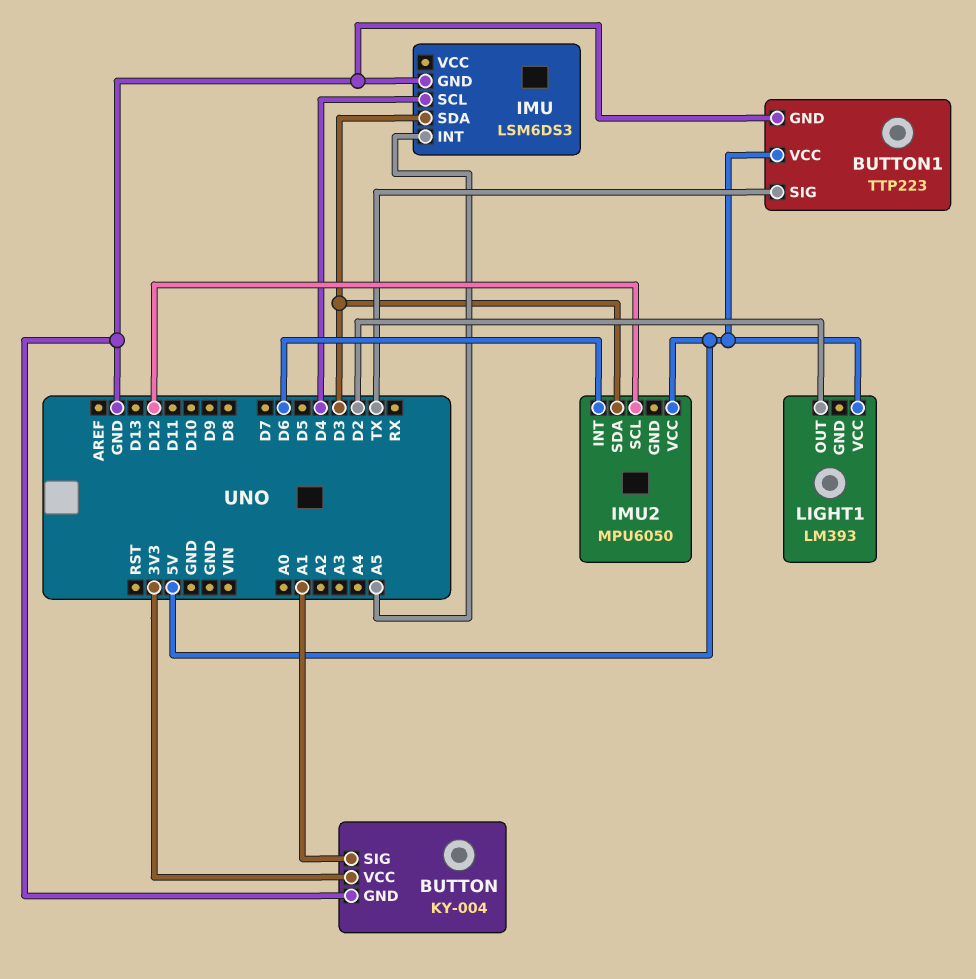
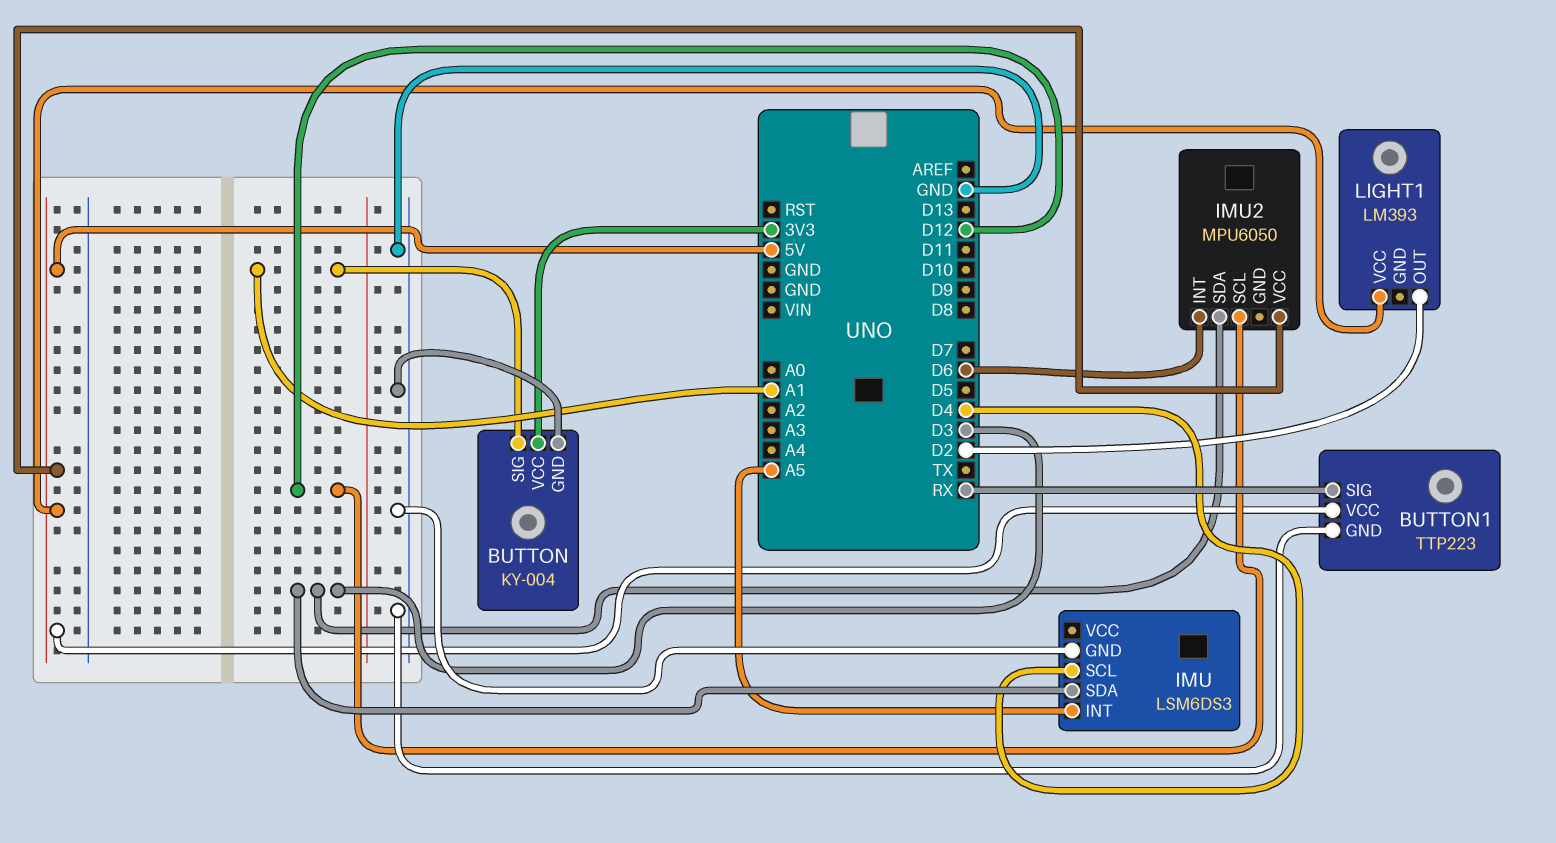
BUTTON1 pin SIG: TX -> RX

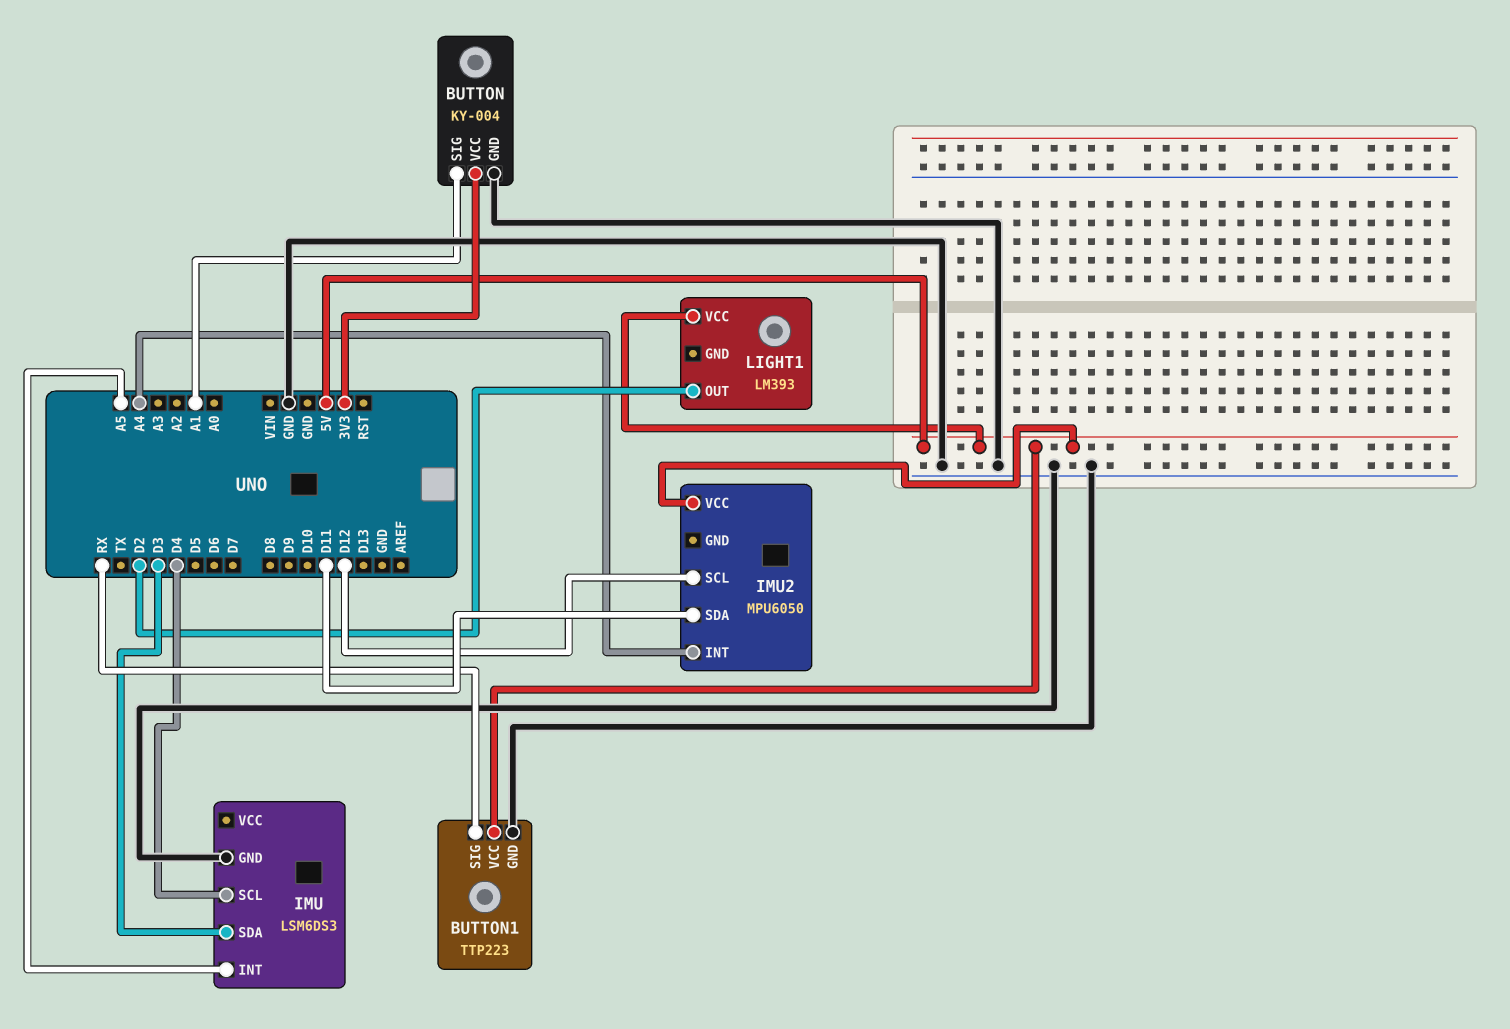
IMU2 pin INT: D6 -> A4
IMU2 pin SDA: D3 -> D11

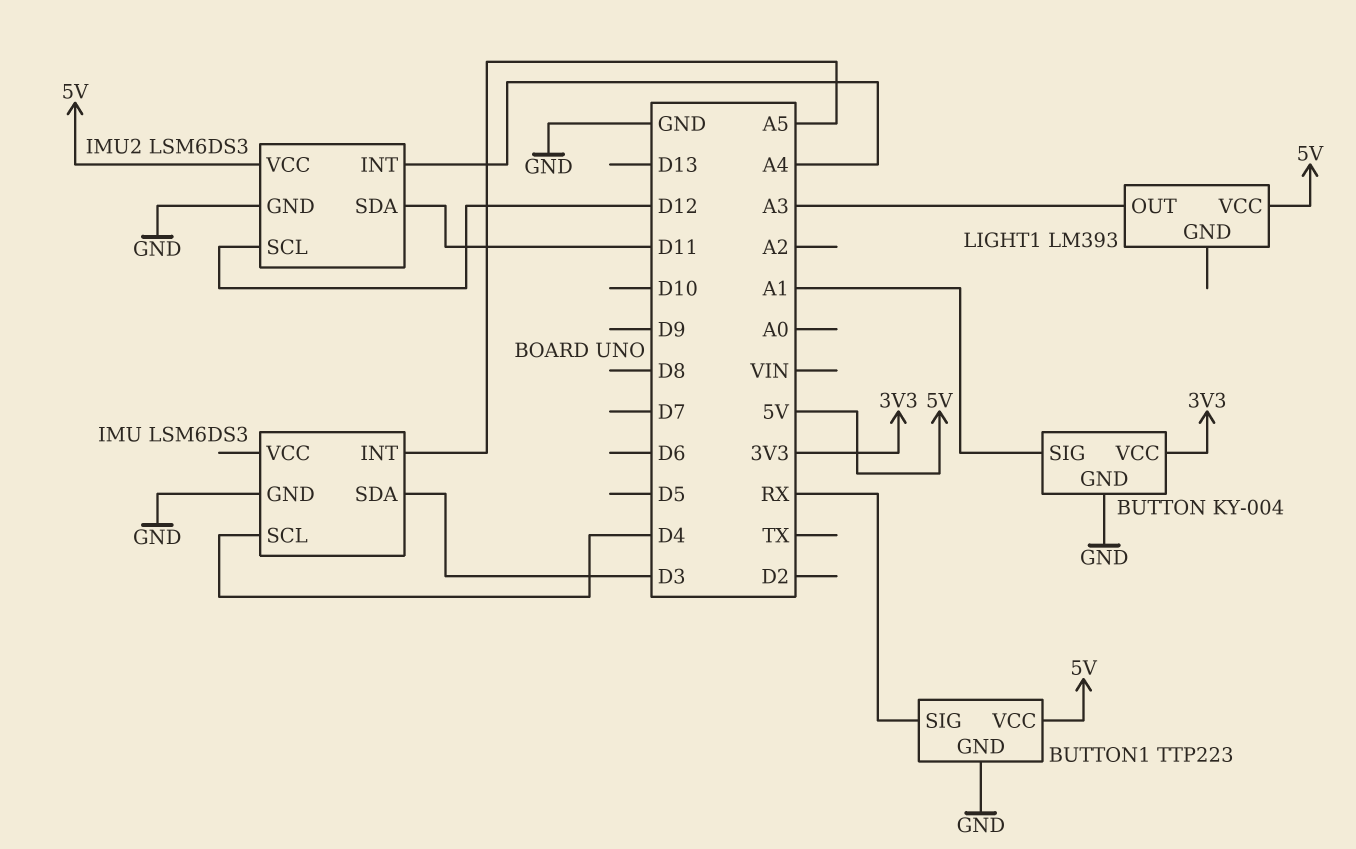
IMU2: MPU6050 -> LSM6DS3
IMU2 pin GND: none -> GND
LIGHT1 pin OUT: D2 -> A3

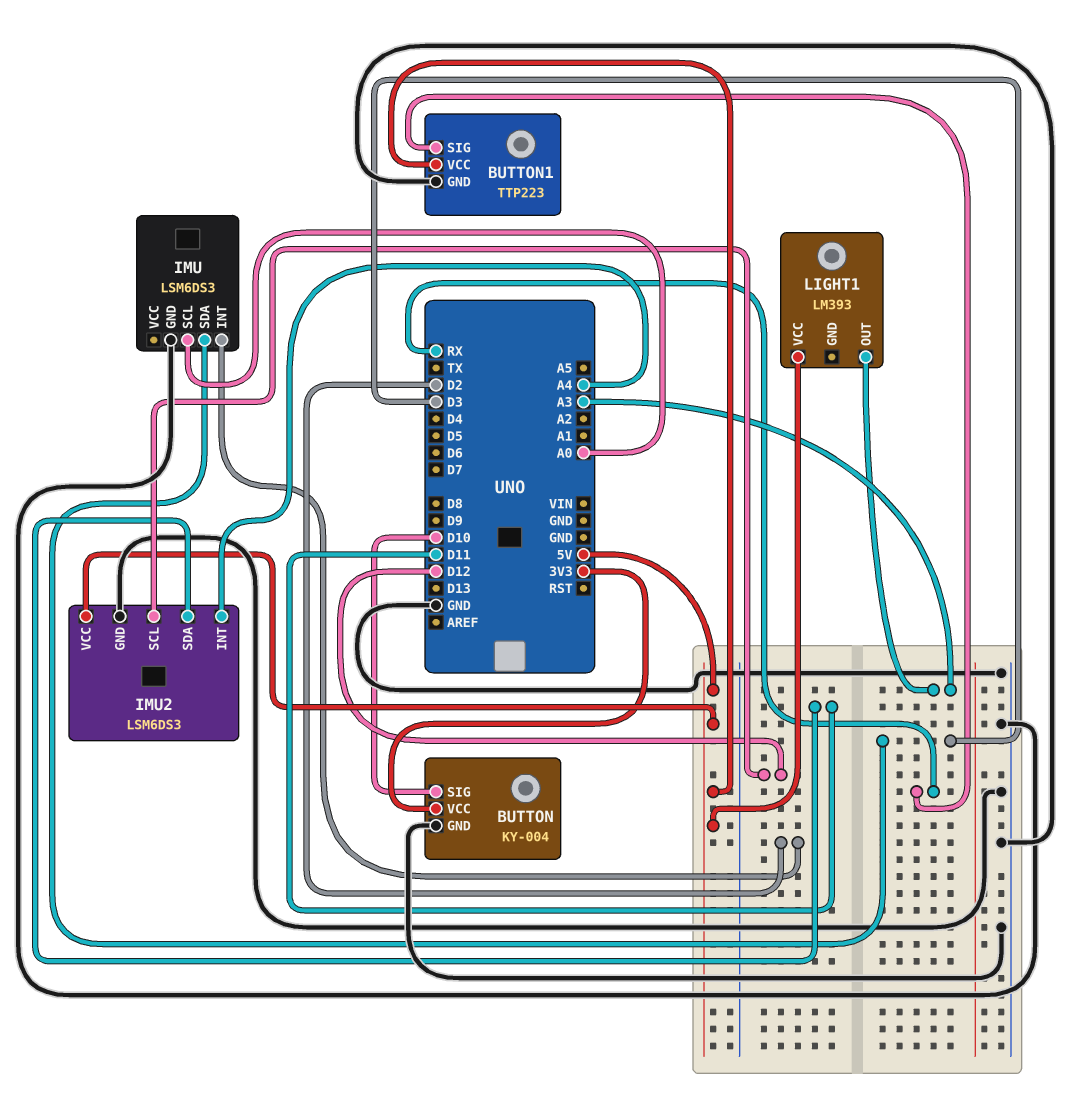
BUTTON pin SIG: A1 -> D10
IMU pin INT: A5 -> D2
IMU pin SCL: D4 -> A0

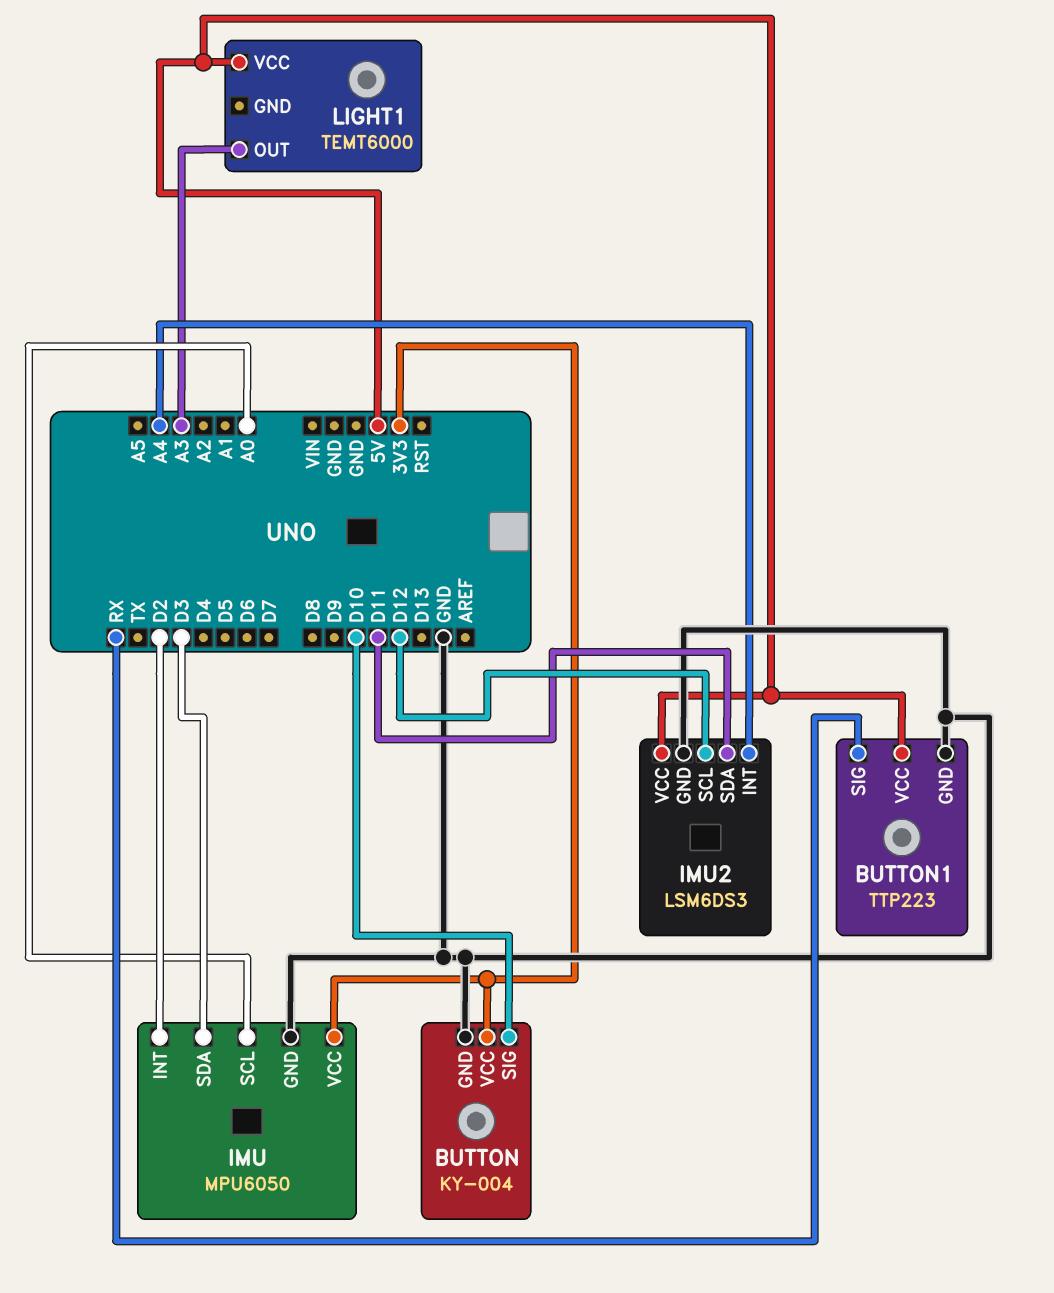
IMU: LSM6DS3 -> MPU6050
IMU pin VCC: none -> 3V3
LIGHT1: LM393 -> TEMT6000

